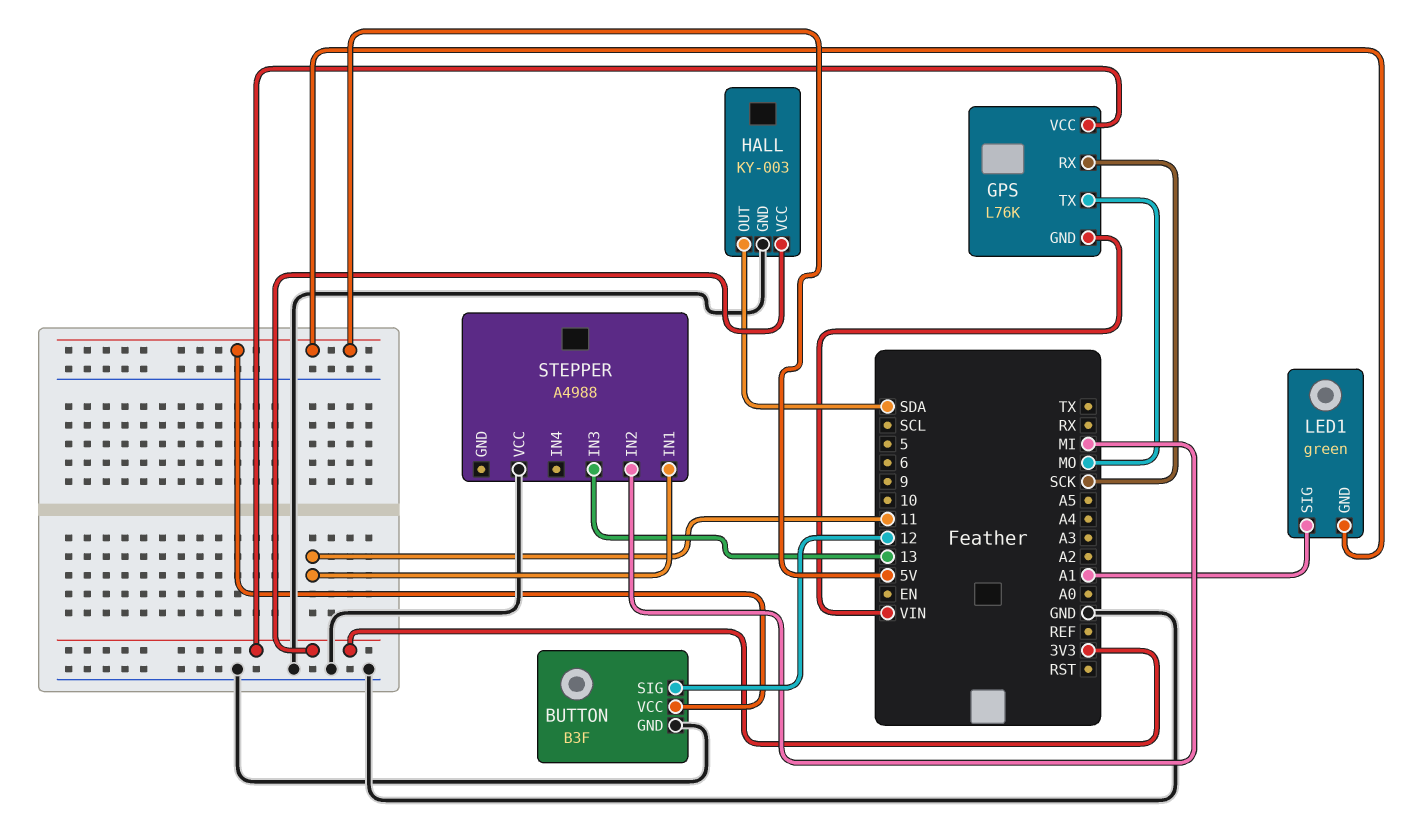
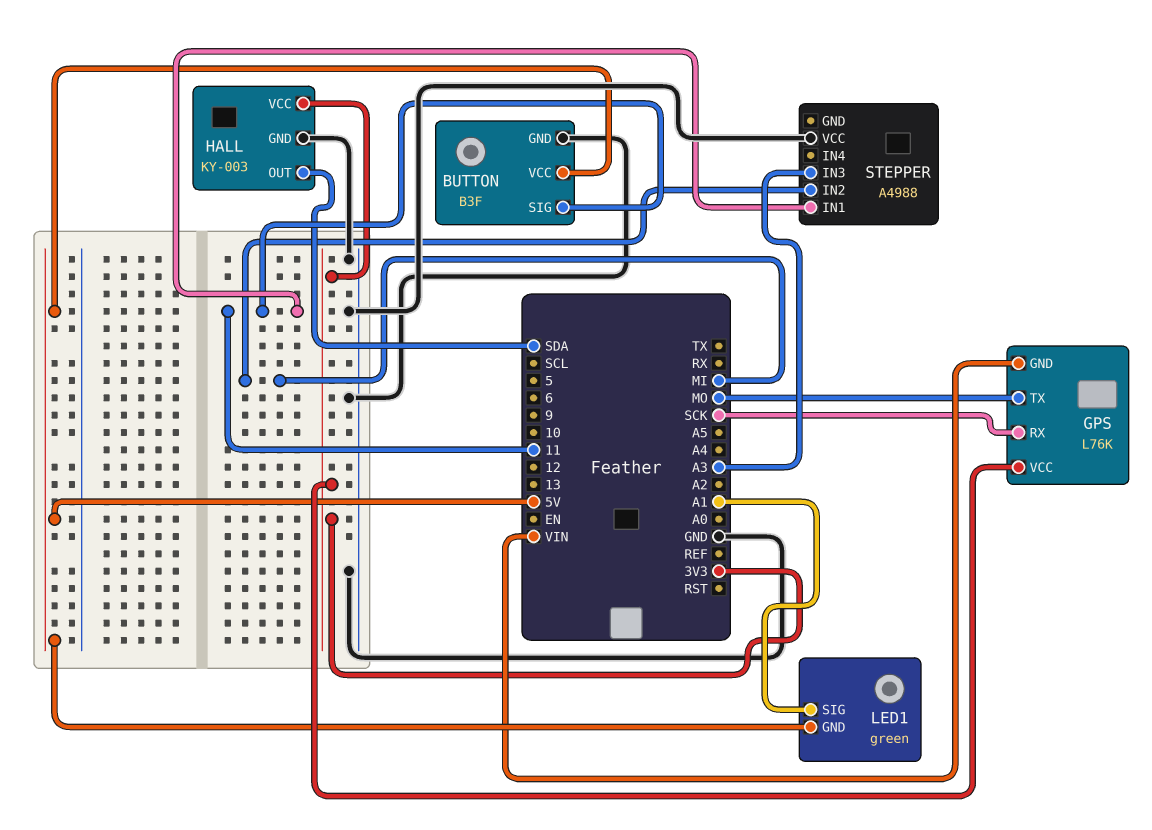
BUTTON pin SIG: 12 -> 11
STEPPER pin IN3: 13 -> A3

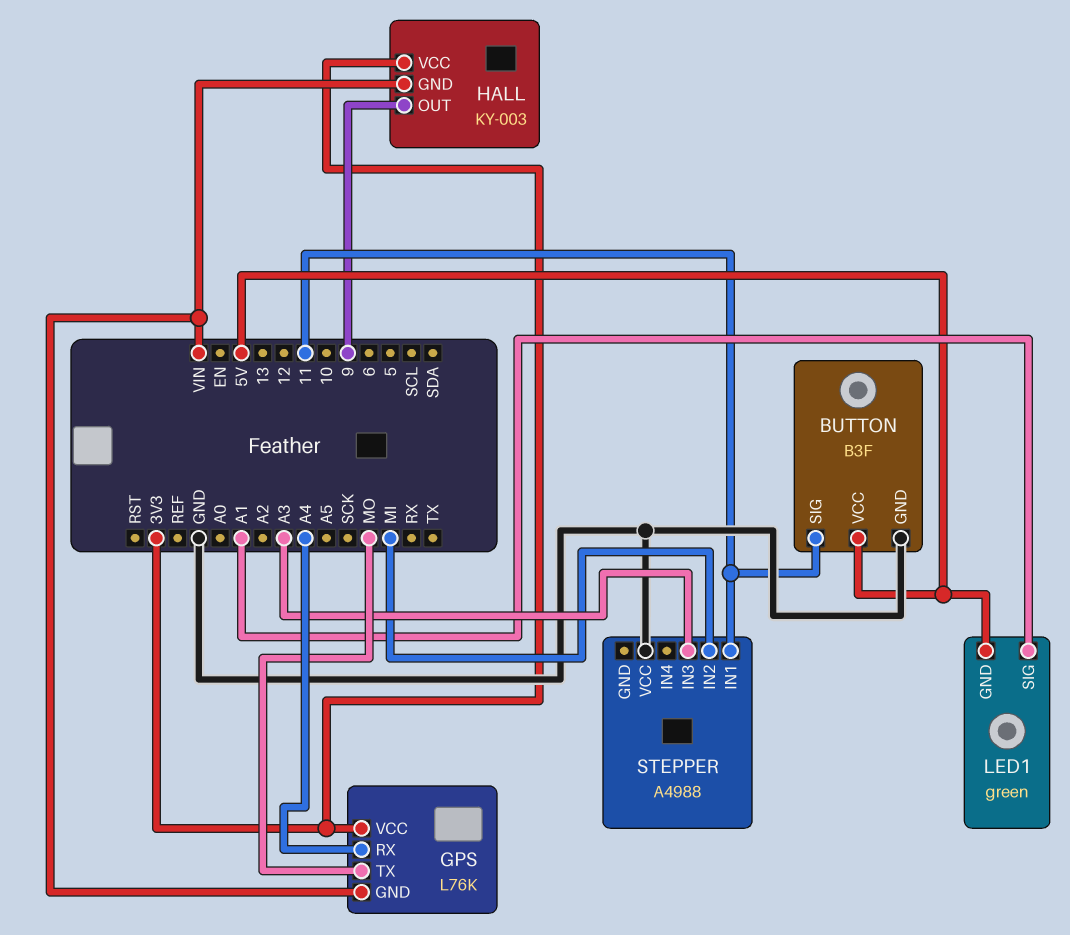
GPS pin RX: SCK -> A4
HALL pin GND: GND -> VIN
HALL pin OUT: SDA -> 9

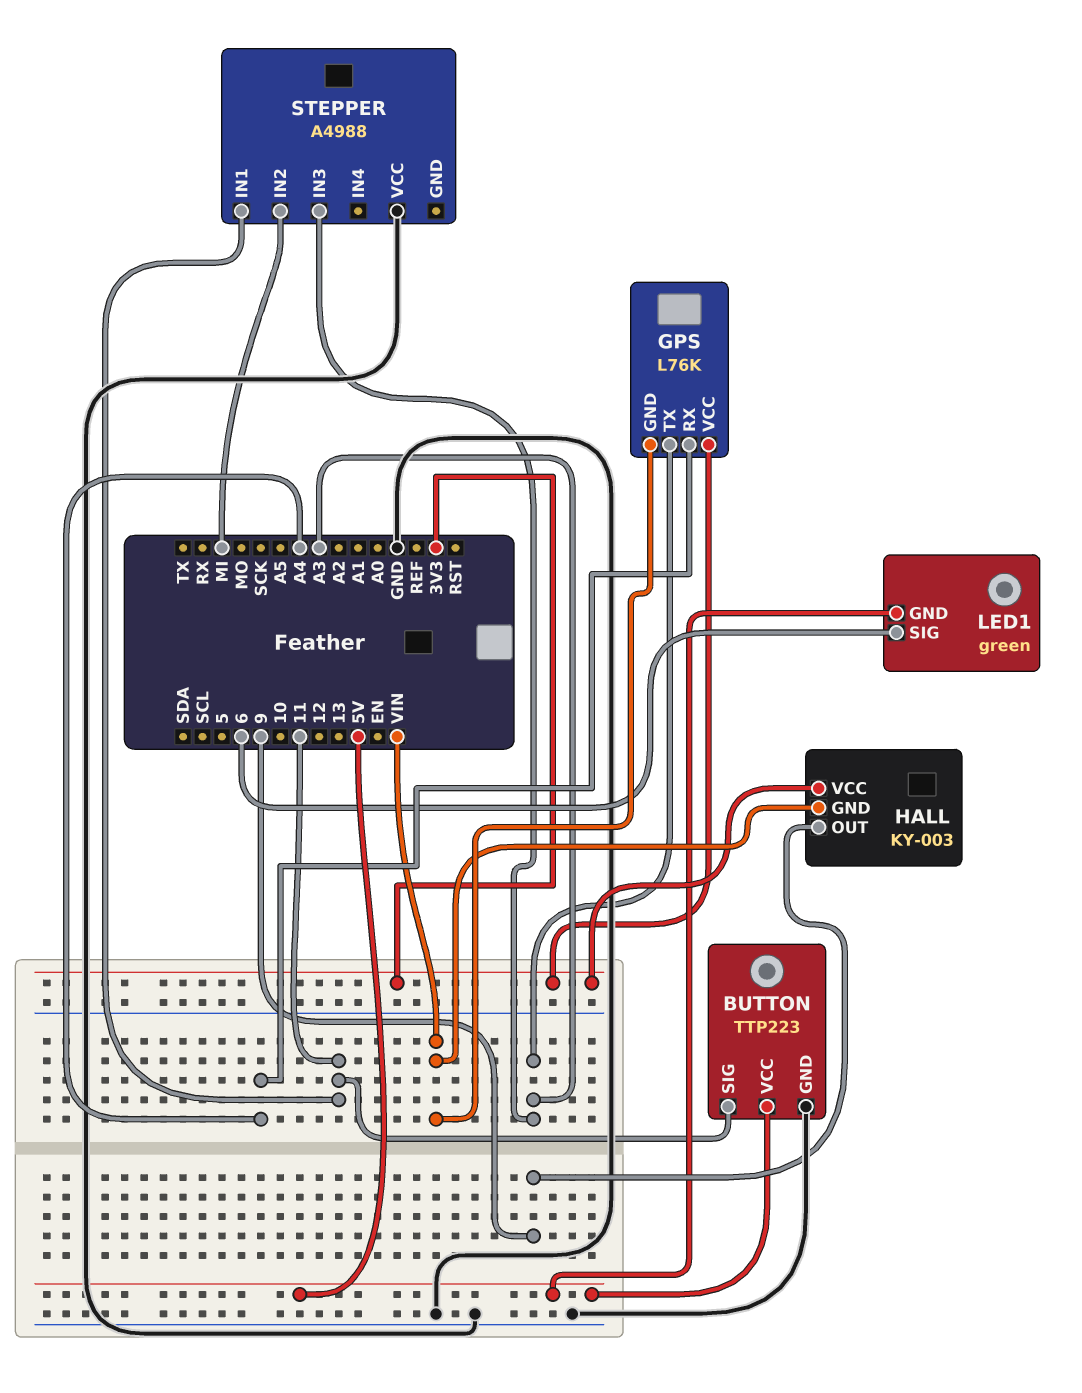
BUTTON: B3F -> TTP223
GPS pin TX: MO -> A3
LED1 pin SIG: A1 -> 6

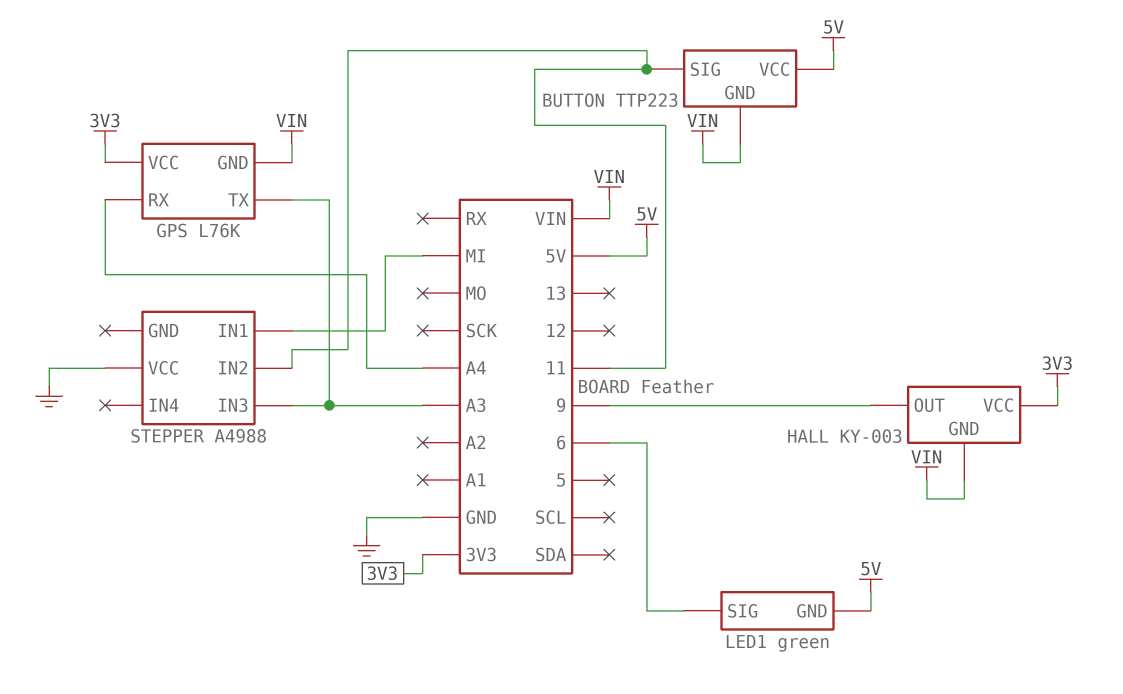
BUTTON pin GND: GND -> VIN
STEPPER pin IN1: 11 -> MI
STEPPER pin IN2: MI -> 11

